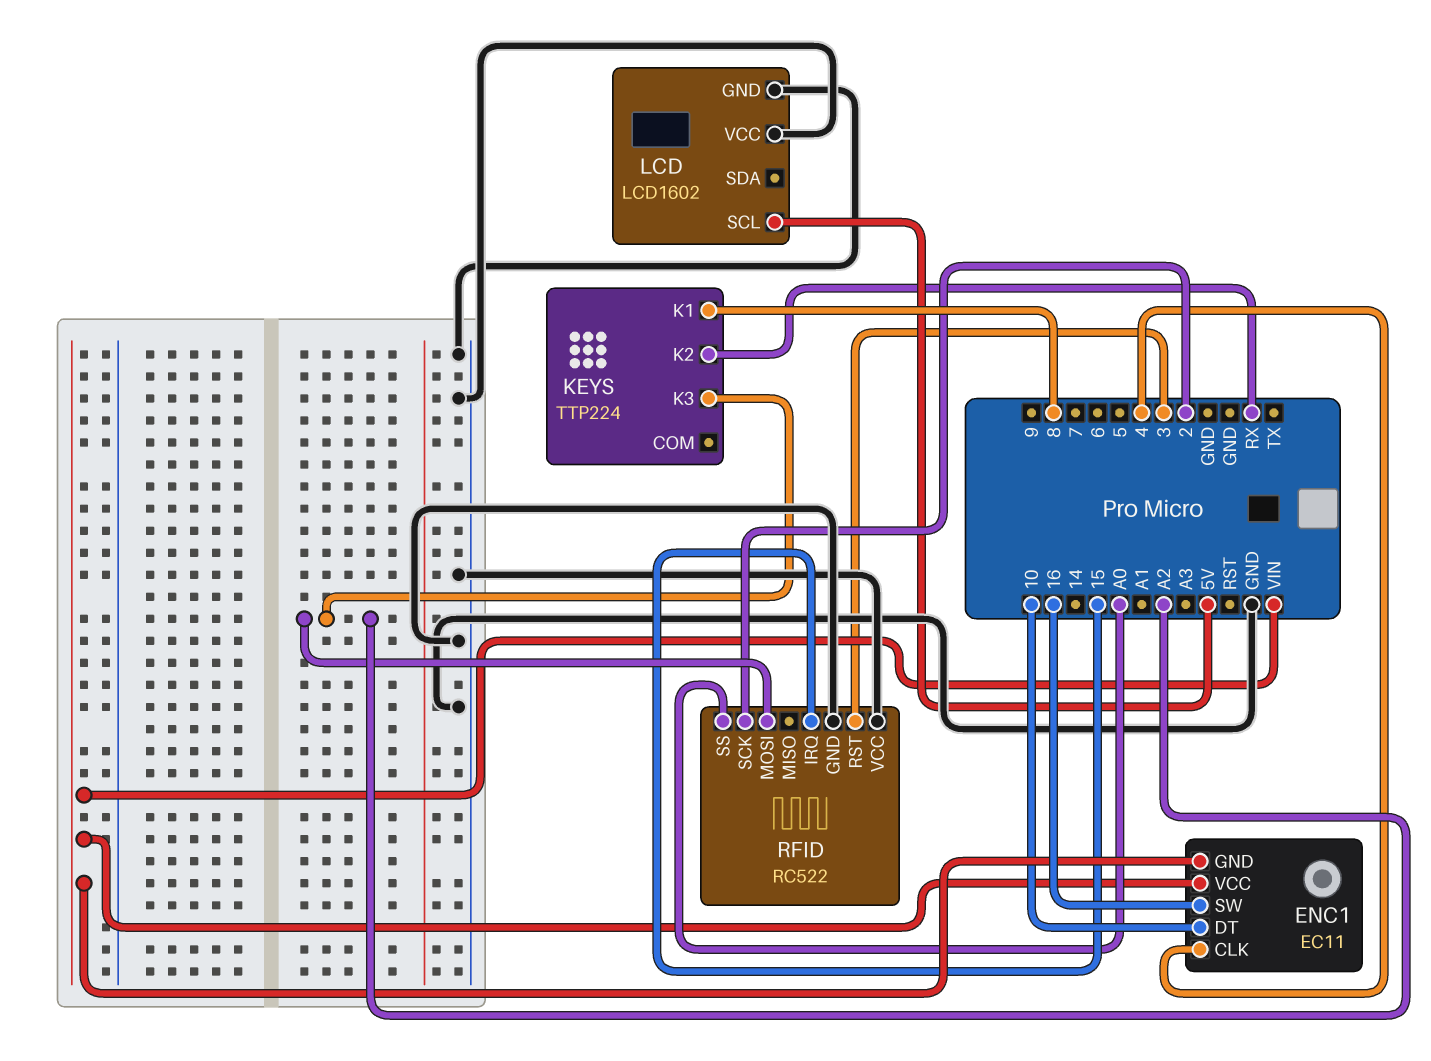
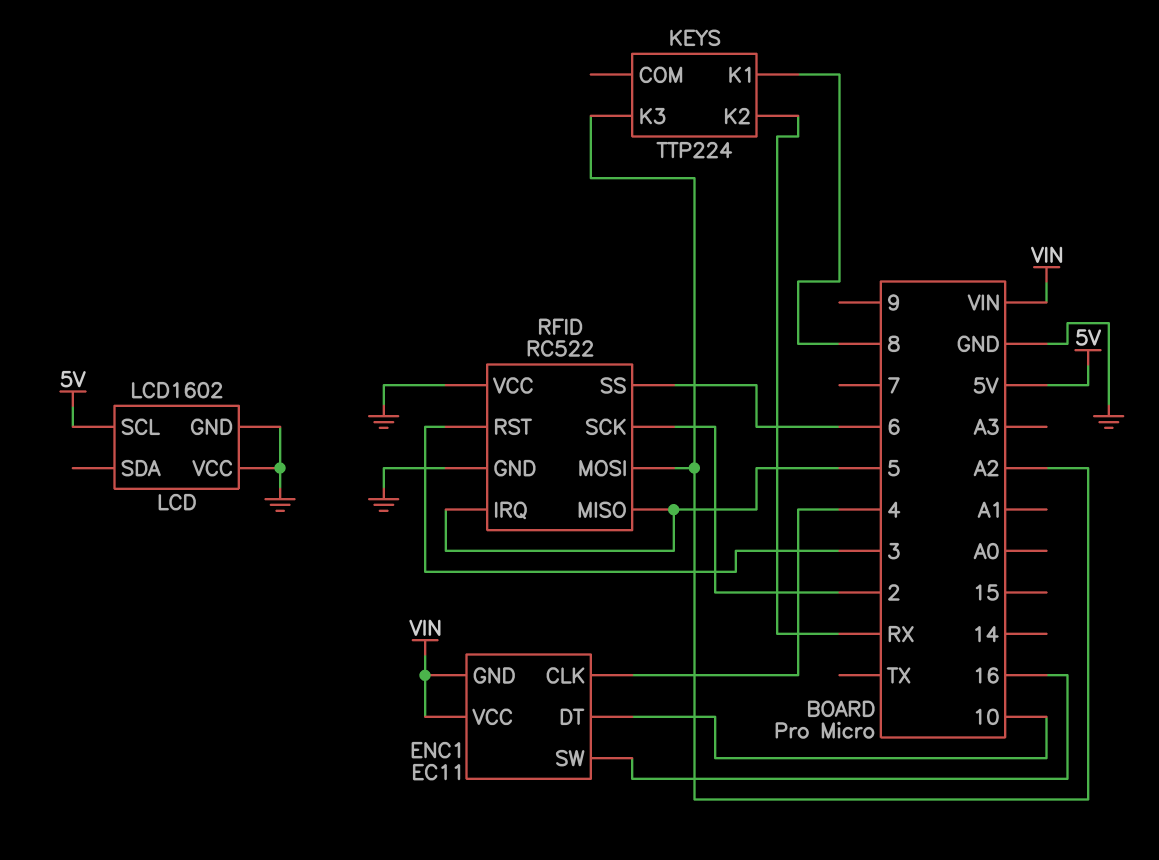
RFID pin IRQ: 15 -> 5
RFID pin MISO: none -> 5
RFID pin SS: A0 -> 6

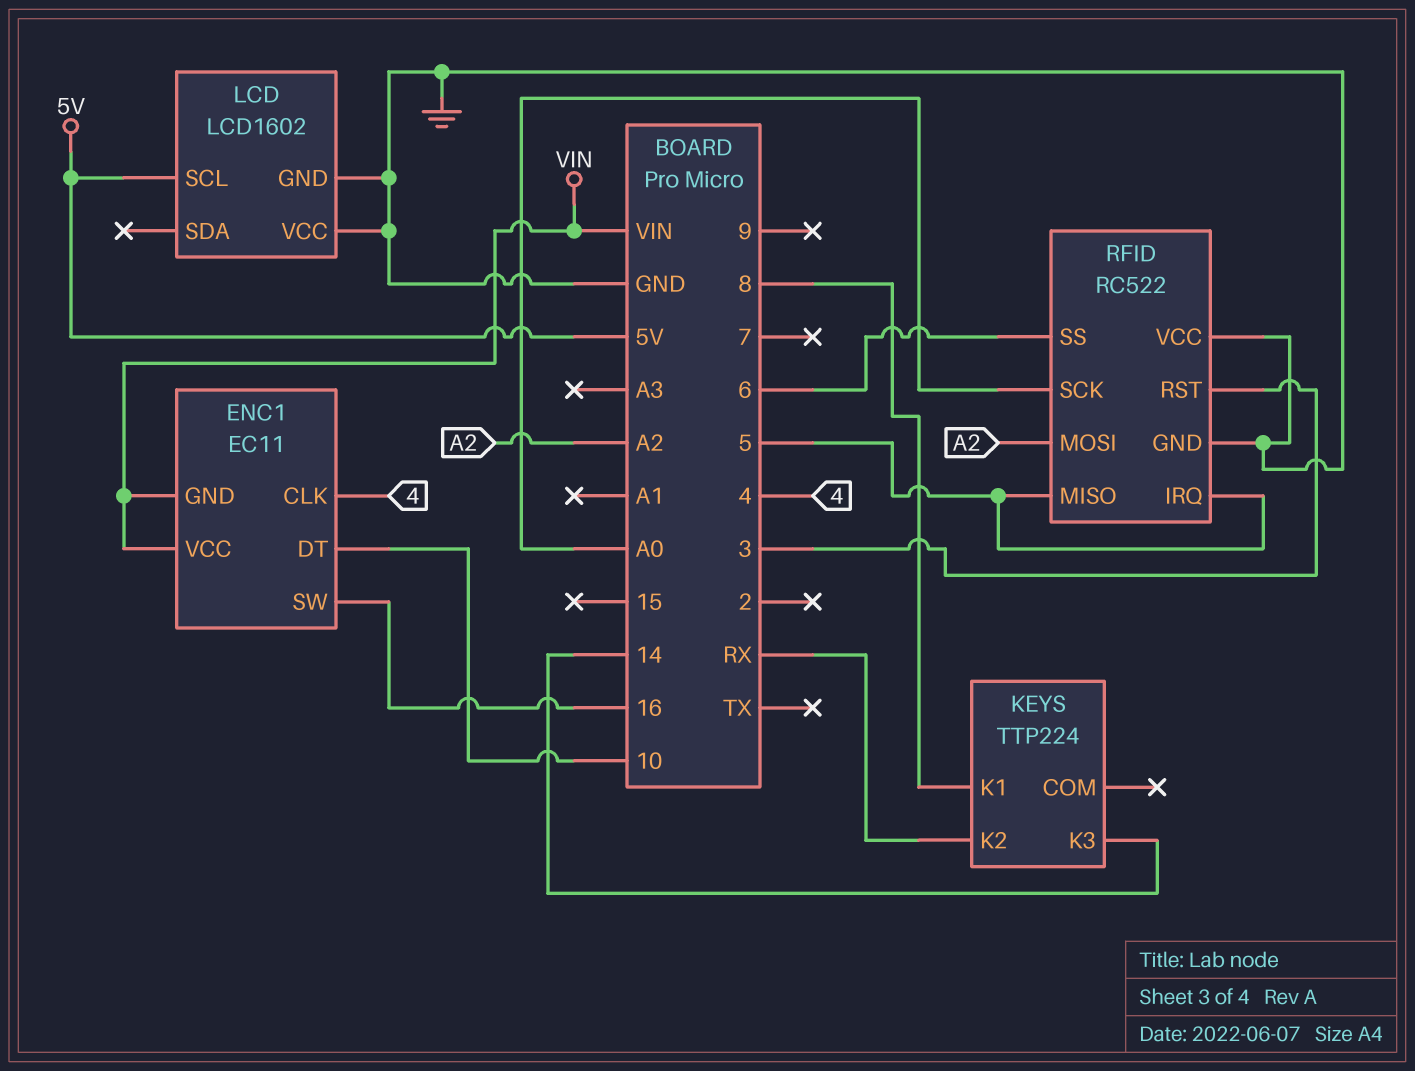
KEYS pin K3: A2 -> 14
RFID pin SCK: 2 -> A0

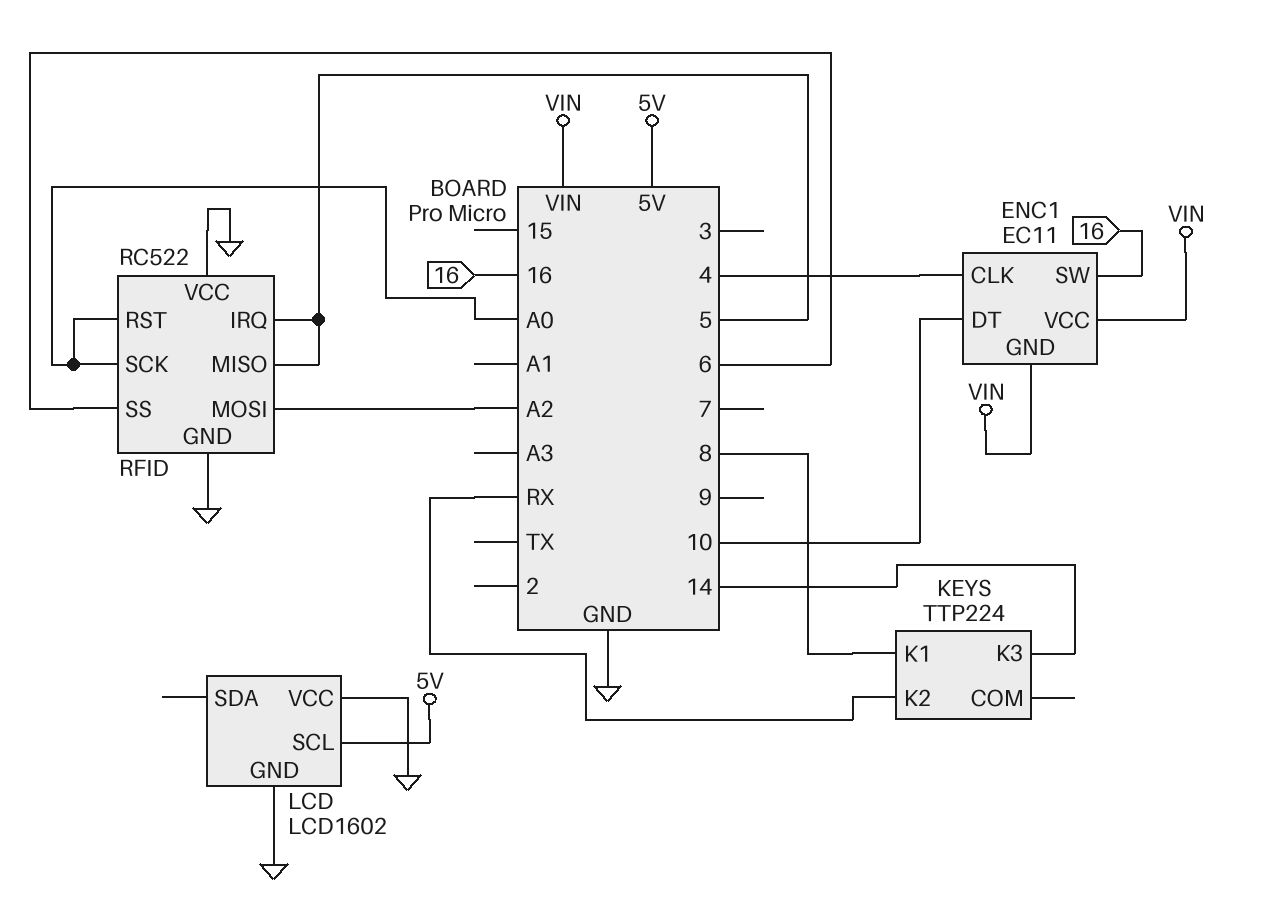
RFID pin RST: 3 -> A0

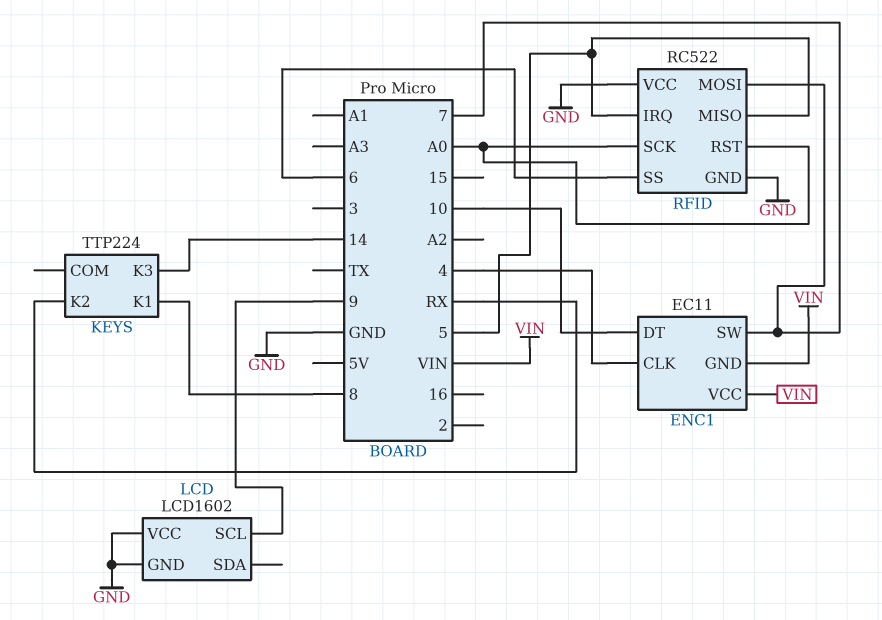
ENC1 pin SW: 16 -> 7
LCD pin SCL: 5V -> 9
RFID pin MOSI: A2 -> 7

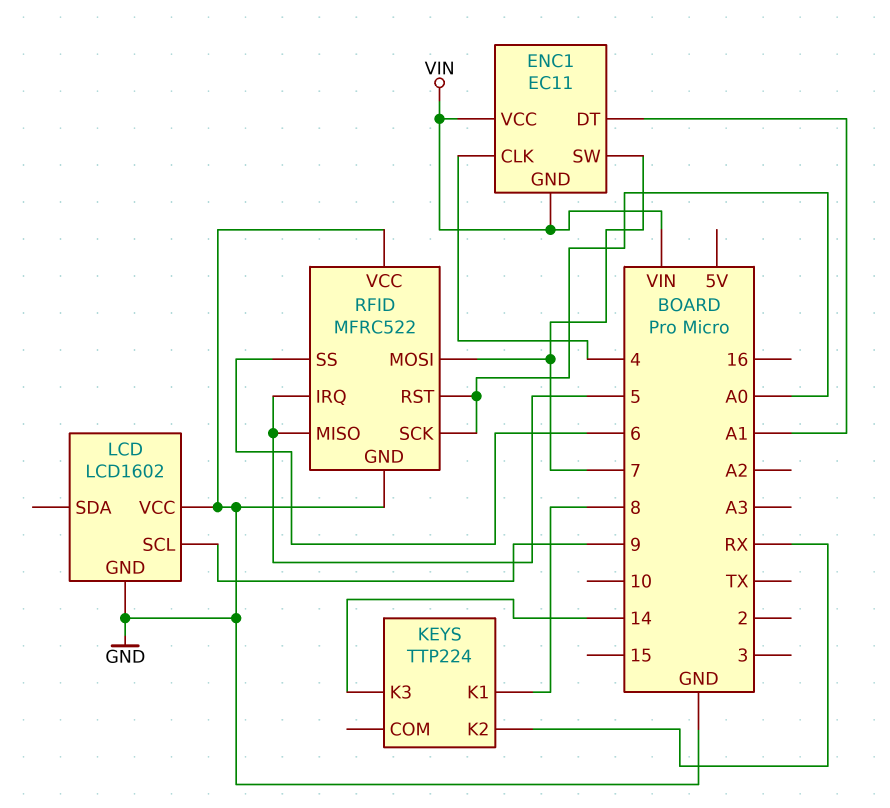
ENC1 pin DT: 10 -> A1
RFID: RC522 -> MFRC522

